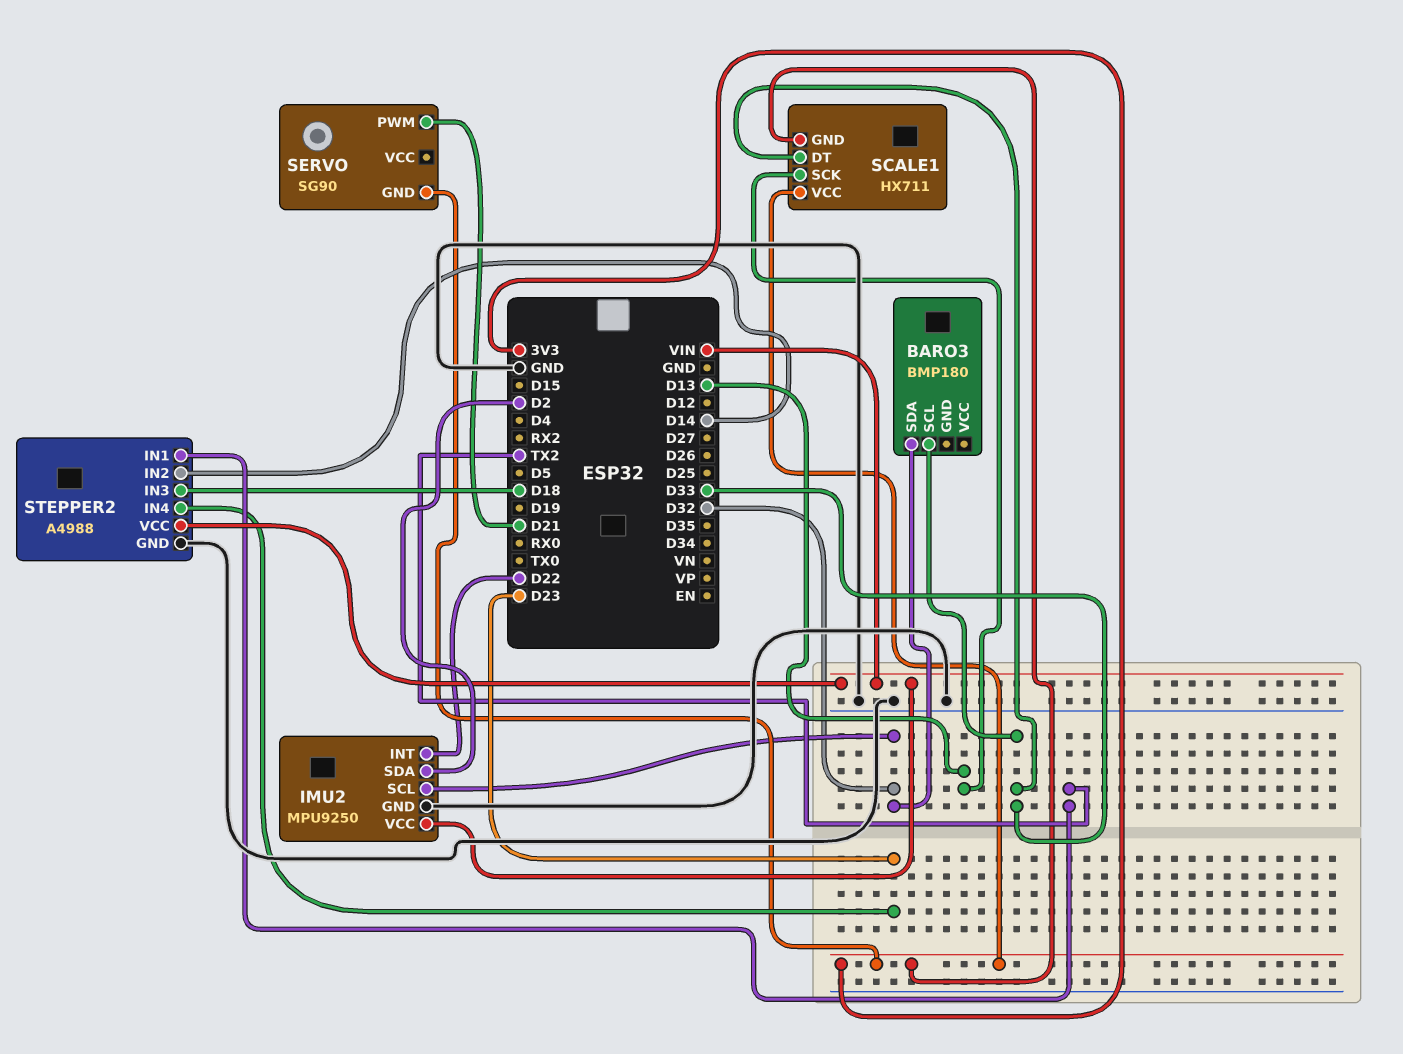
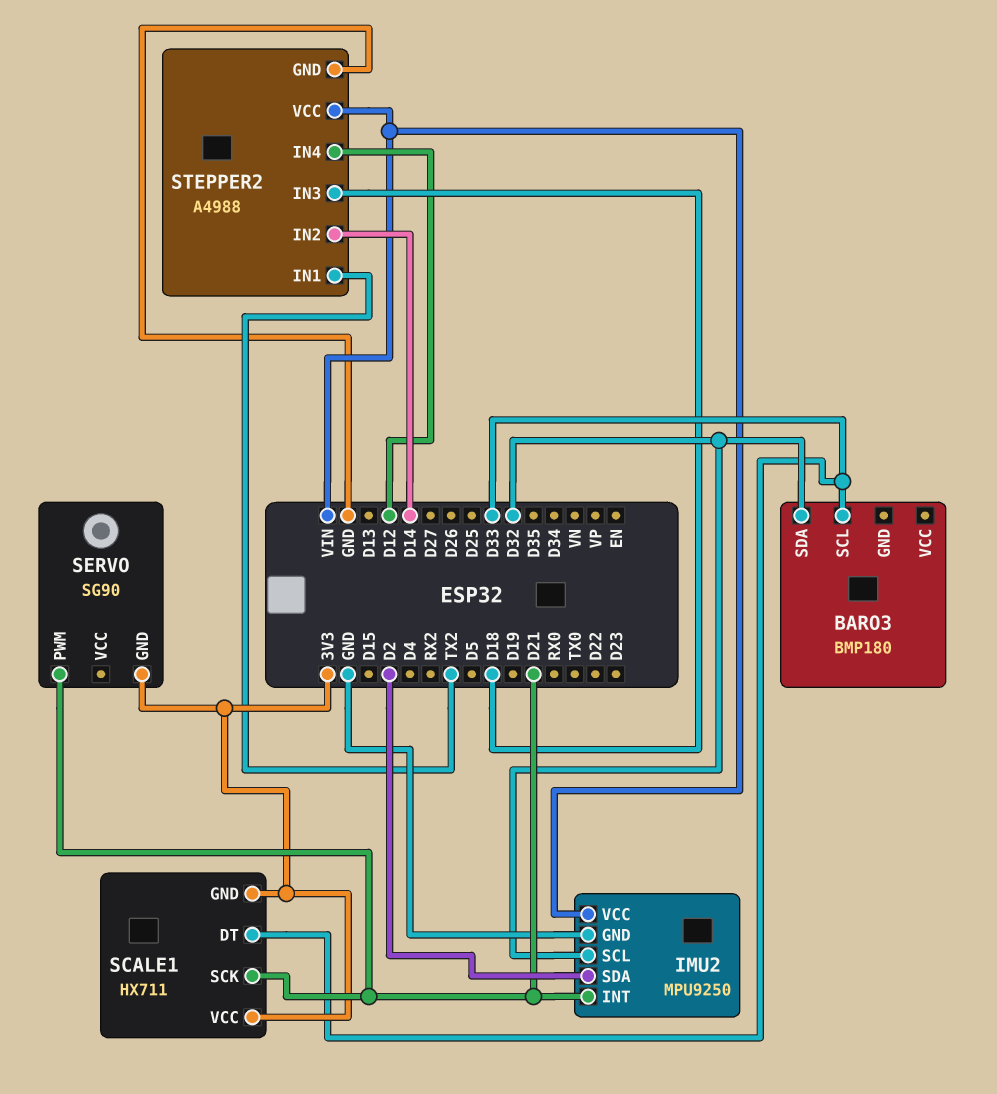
IMU2 pin INT: D22 -> D21
SCALE1 pin SCK: D13 -> D21
STEPPER2 pin IN4: D23 -> D12

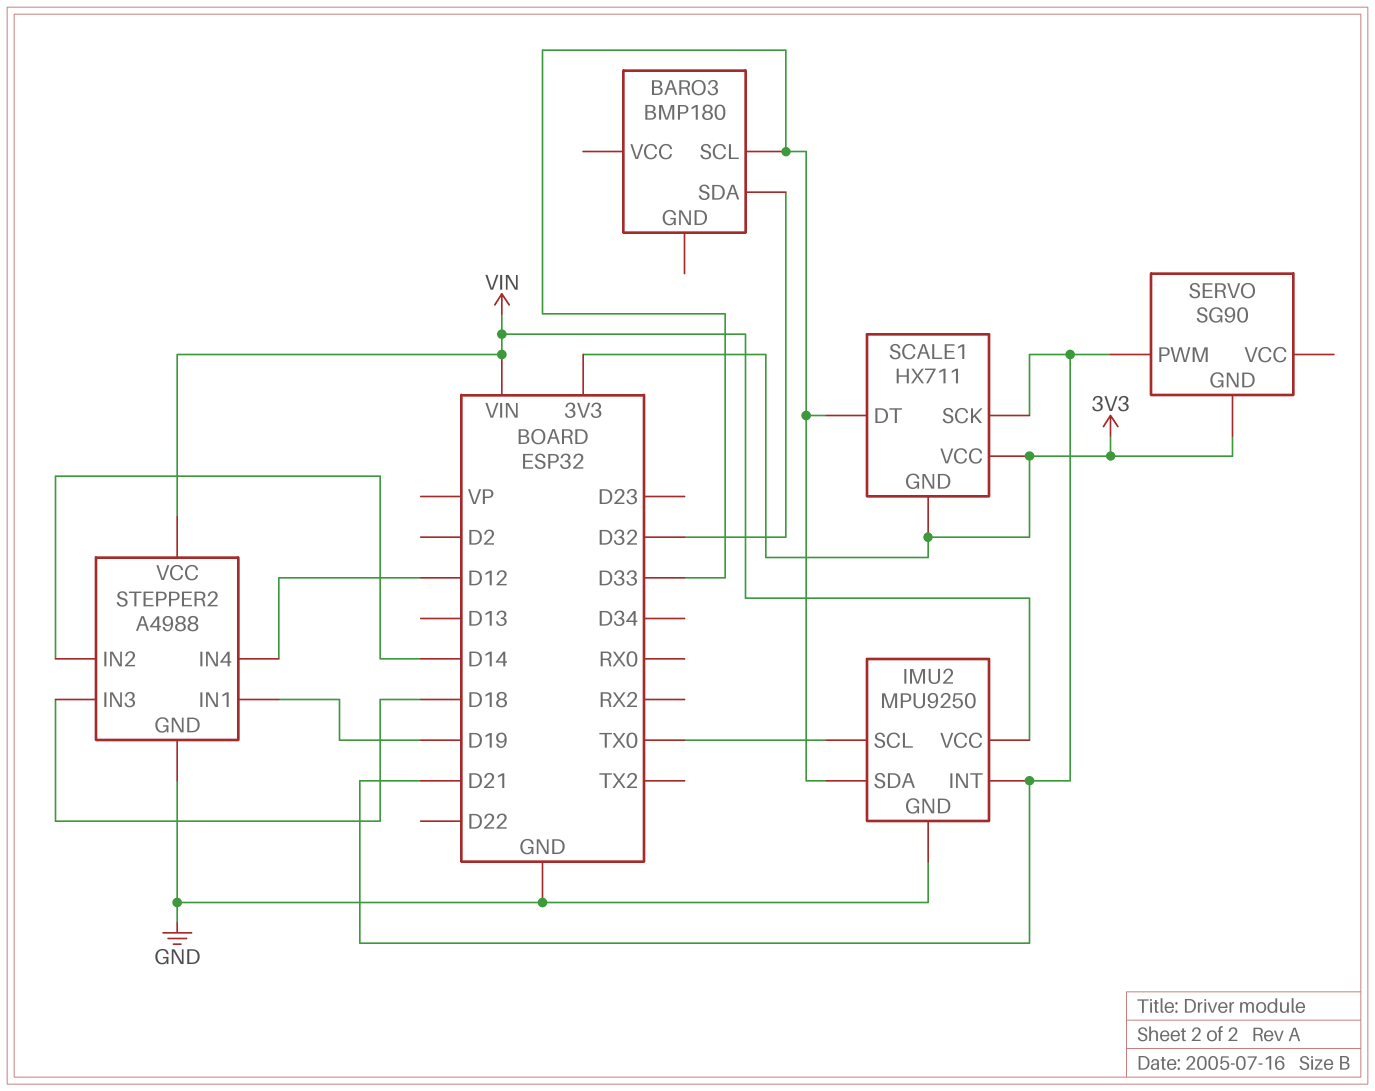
IMU2 pin SCL: D32 -> TX0
IMU2 pin SDA: D2 -> D33
STEPPER2 pin IN1: TX2 -> D19

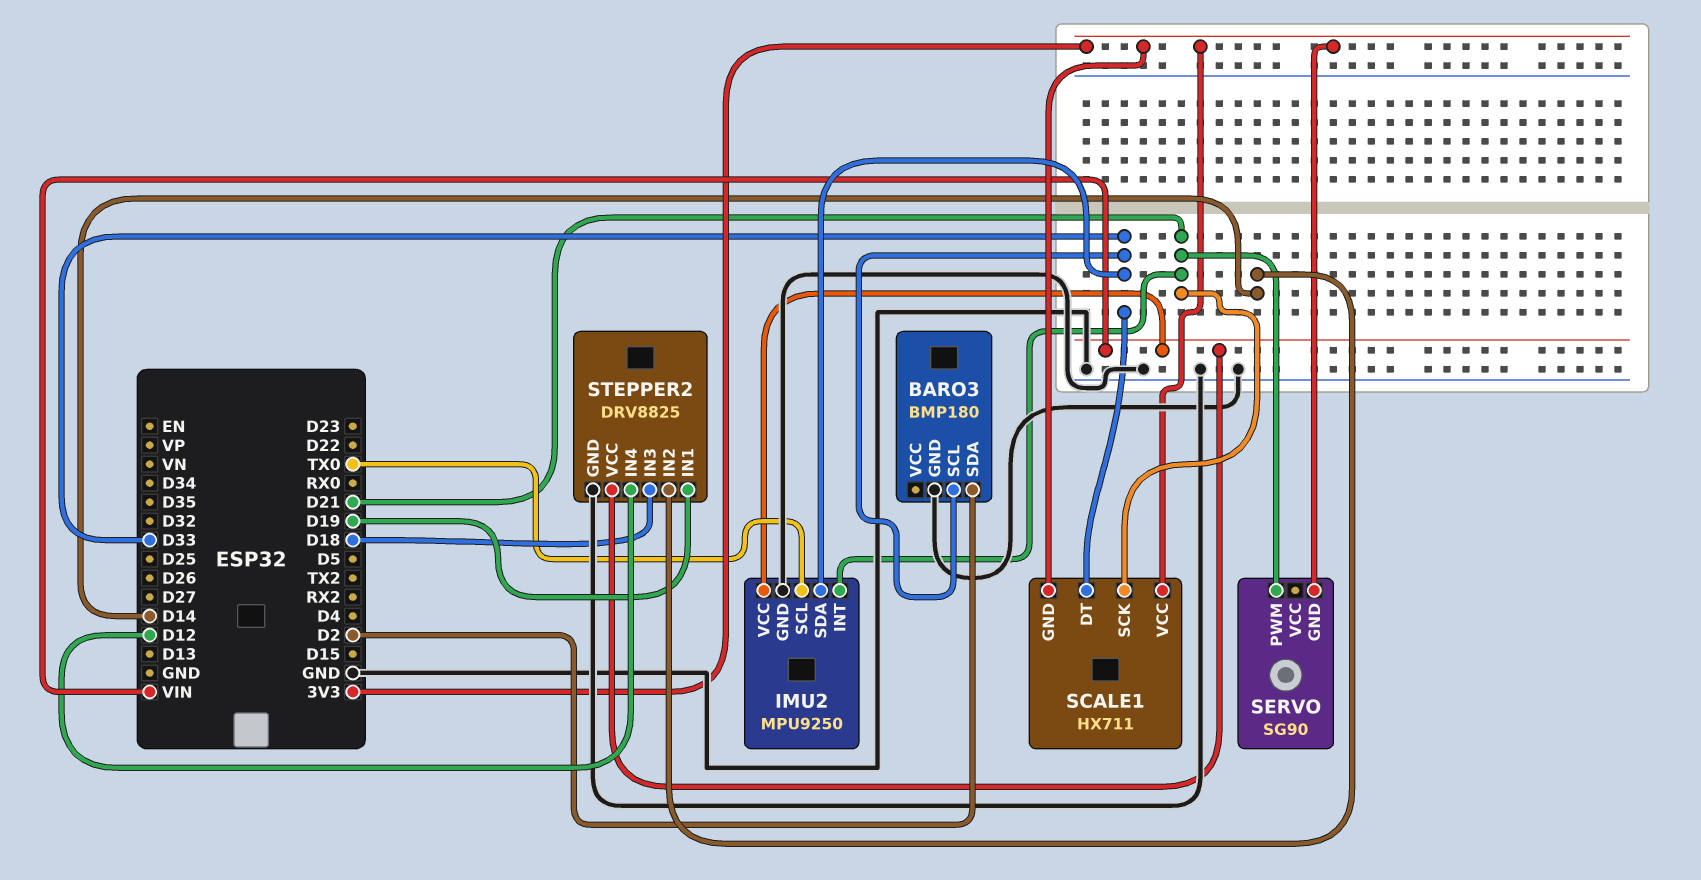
BARO3 pin GND: none -> GND
BARO3 pin SDA: D32 -> D2
STEPPER2: A4988 -> DRV8825

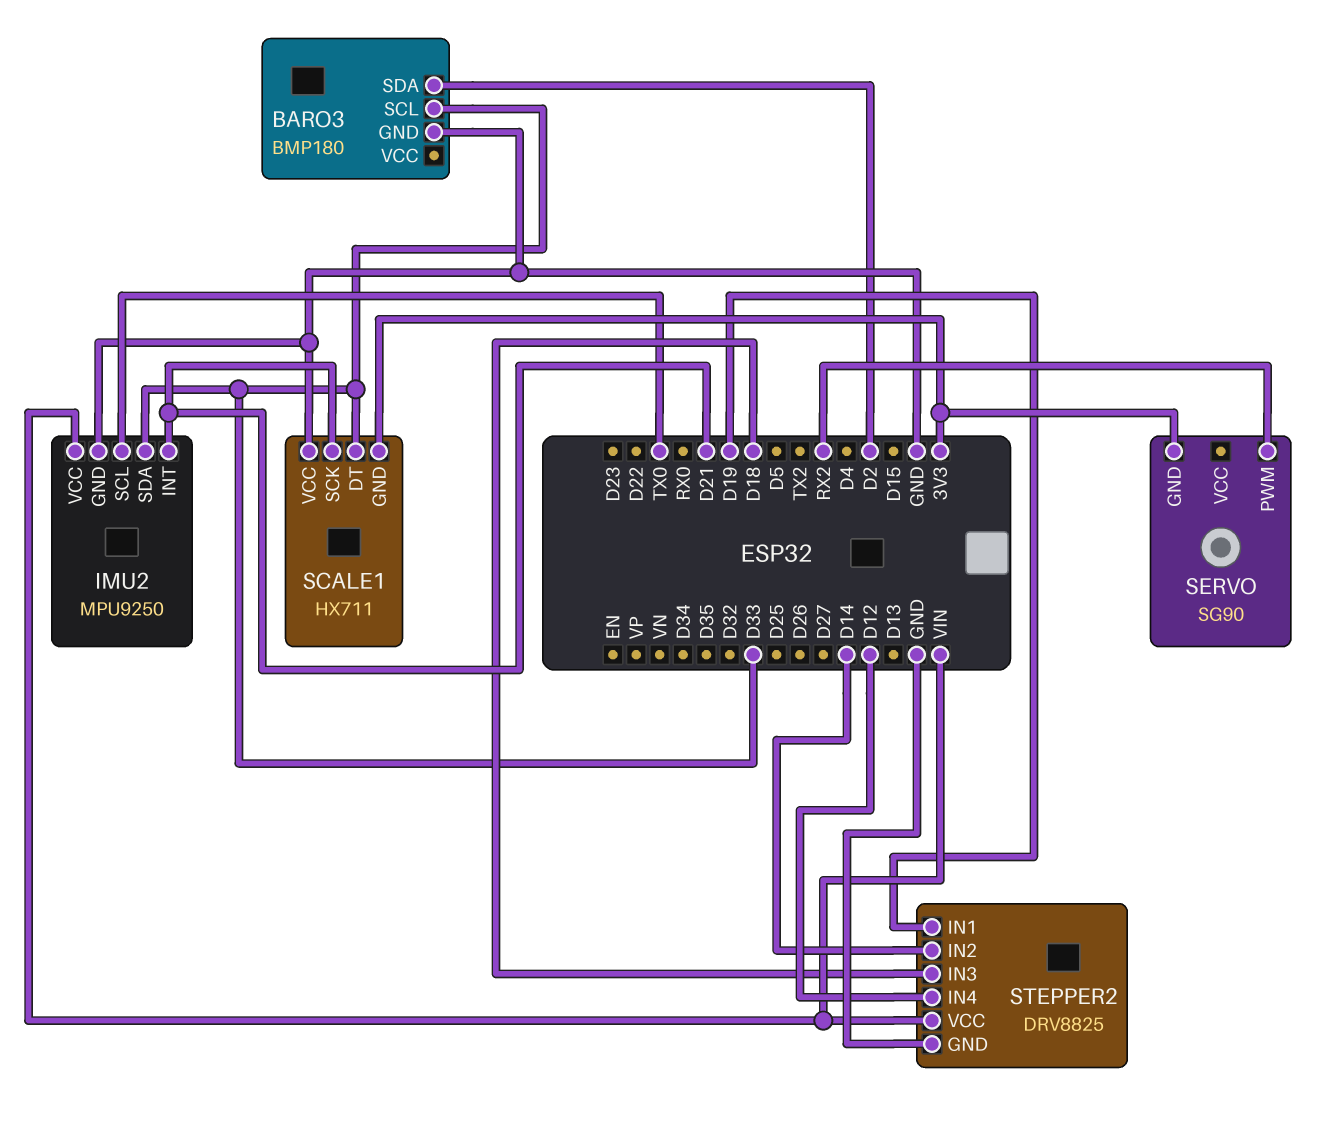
SCALE1 pin VCC: 3V3 -> GND
SERVO pin PWM: D21 -> RX2

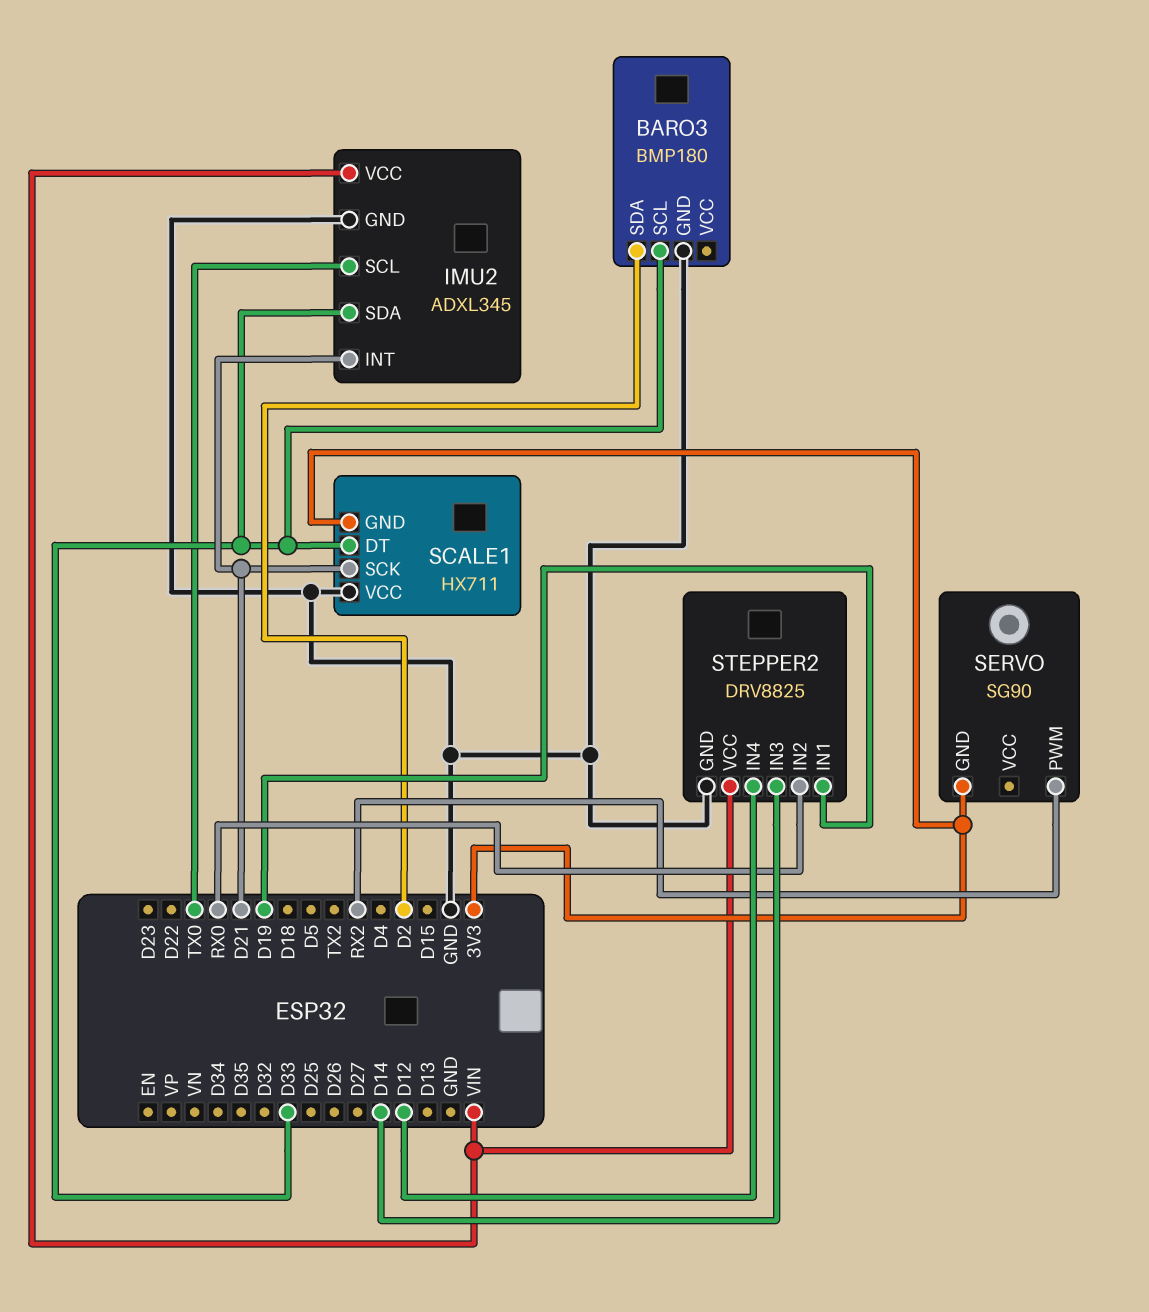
IMU2: MPU9250 -> ADXL345
STEPPER2 pin IN2: D14 -> RX0
STEPPER2 pin IN3: D18 -> D14

